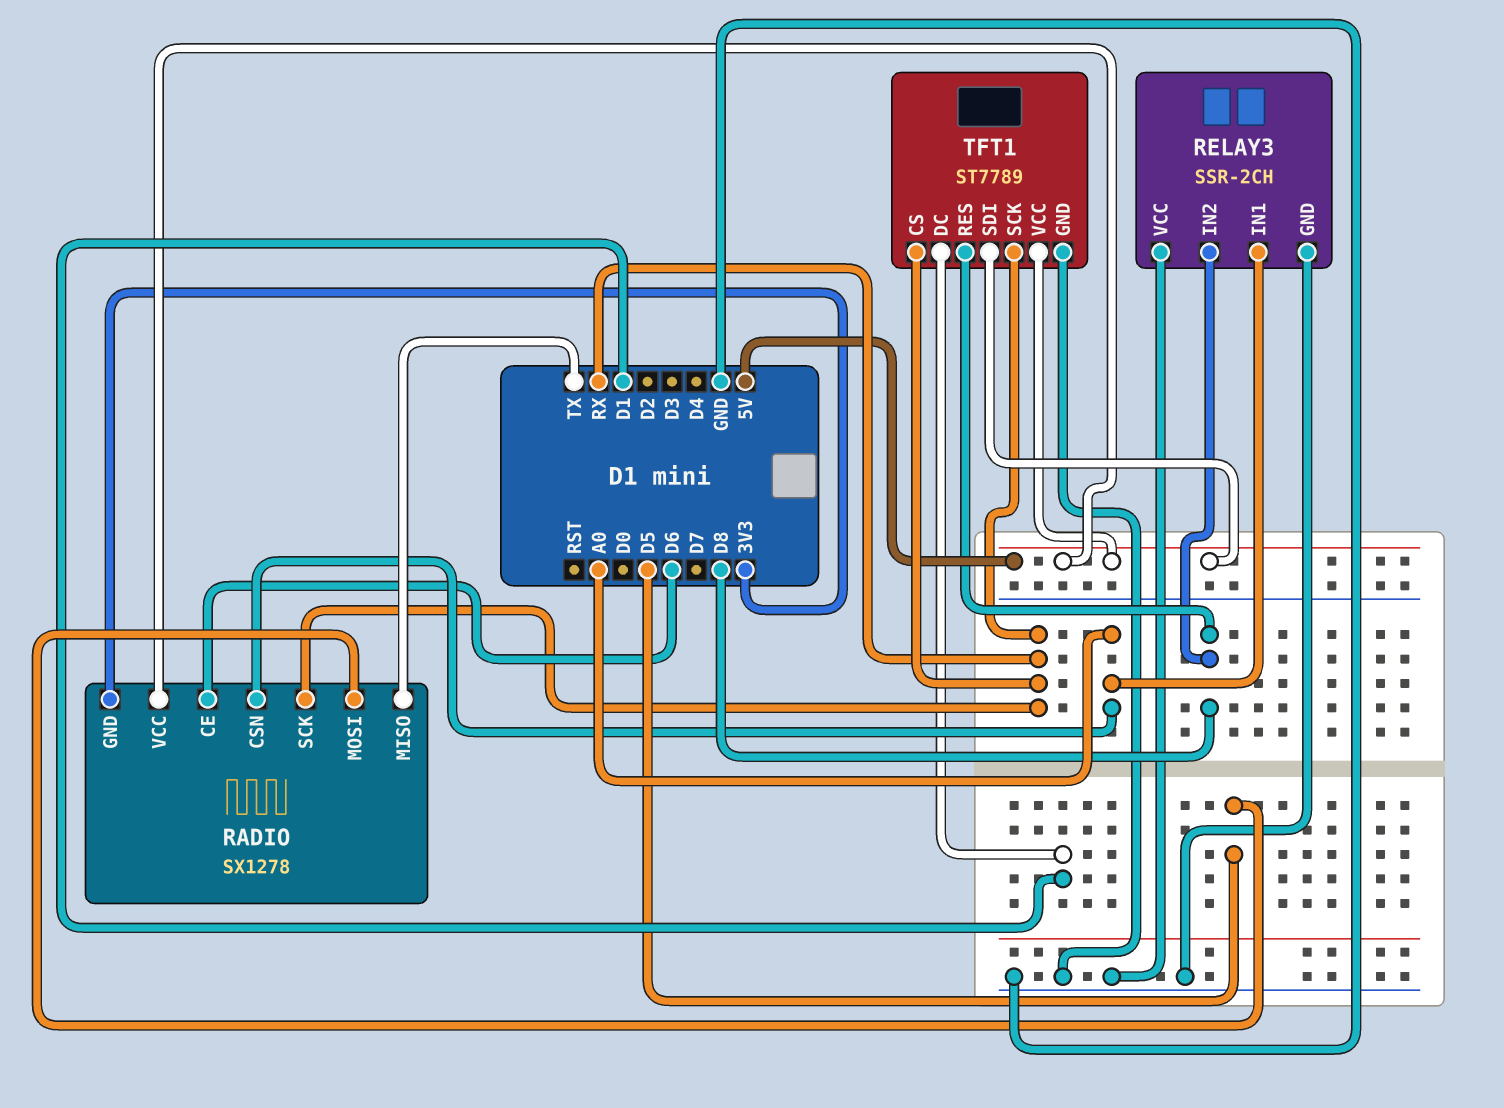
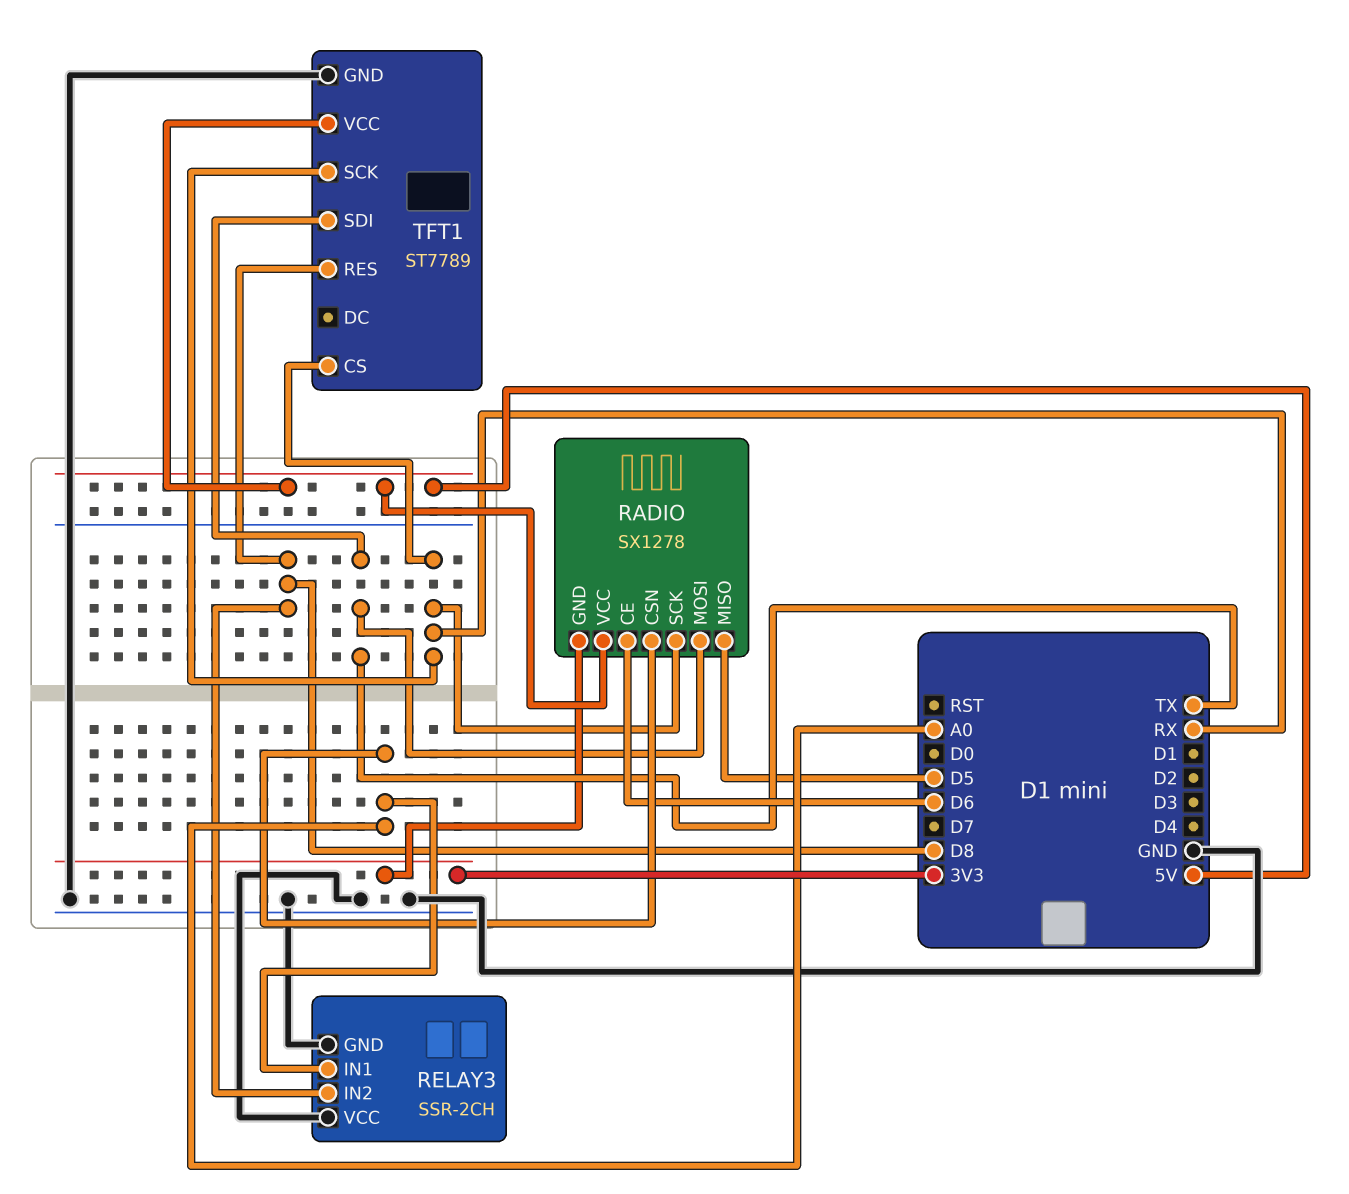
RADIO pin MISO: TX -> D5
RADIO pin MOSI: D5 -> TX
TFT1 pin DC: D1 -> none
TFT1 pin SDI: 5V -> TX

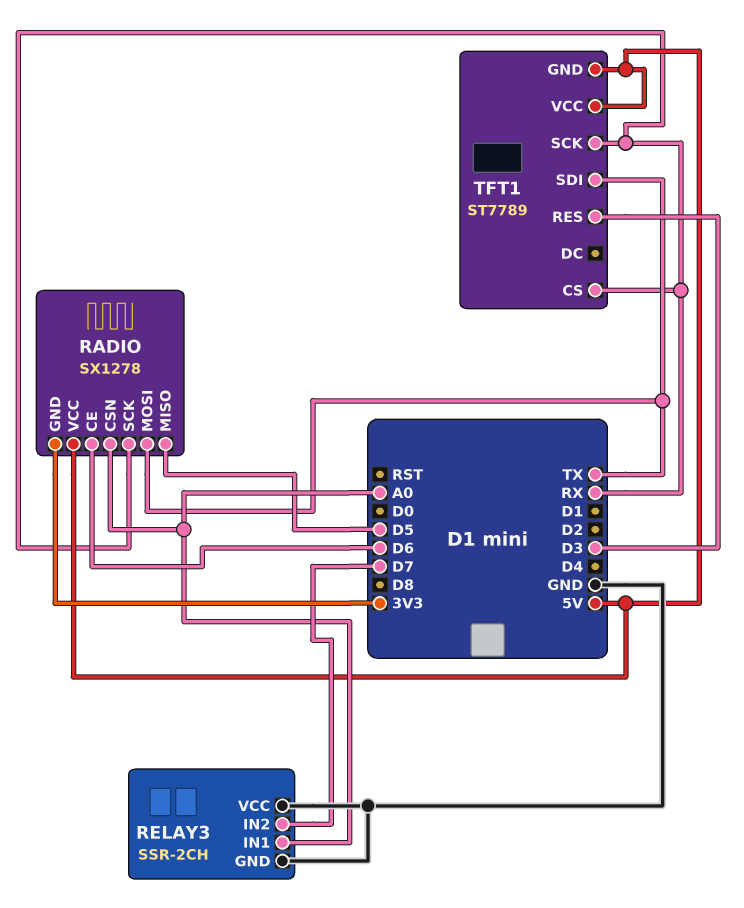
RELAY3 pin IN2: D8 -> D7
TFT1 pin GND: GND -> 5V
TFT1 pin RES: D8 -> D3

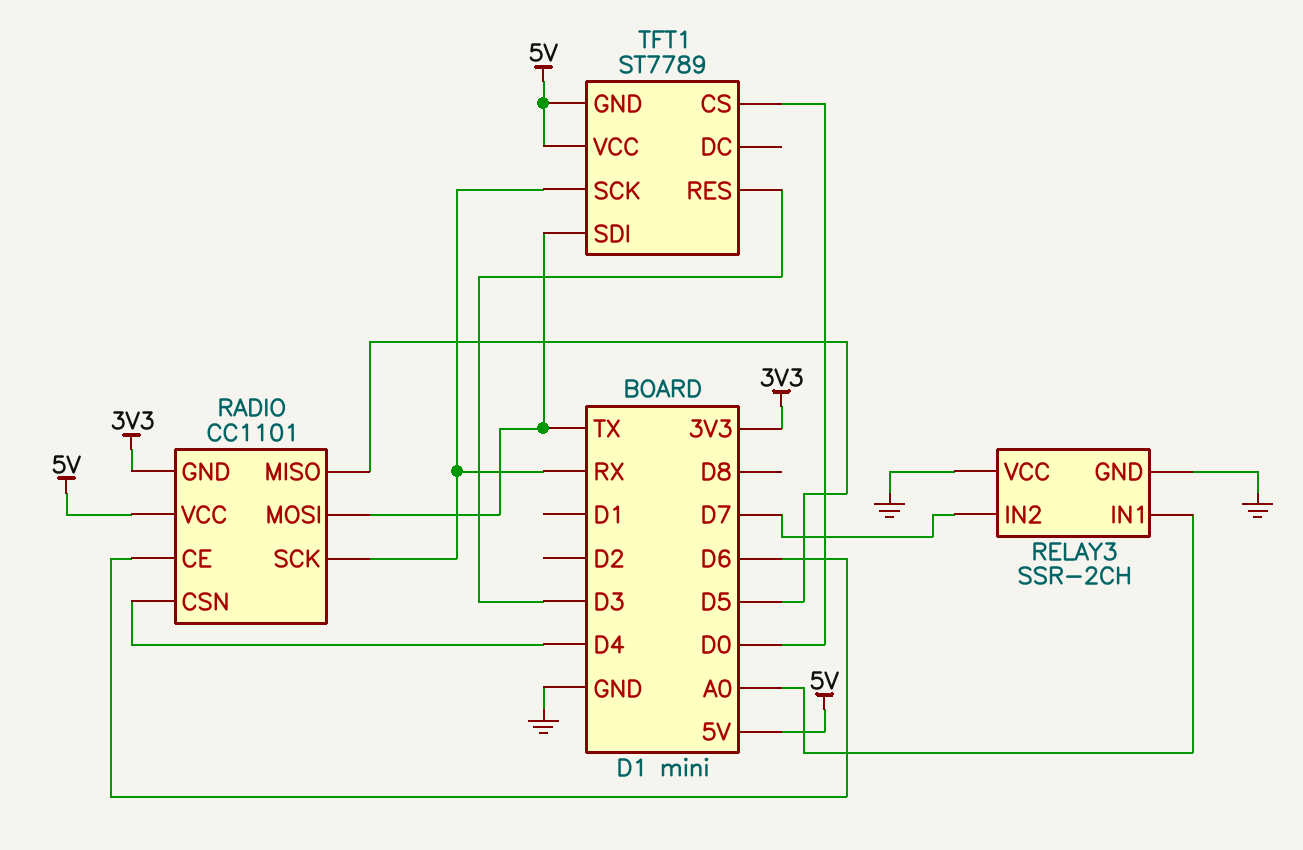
RADIO: SX1278 -> CC1101
RADIO pin CSN: A0 -> D4
TFT1 pin CS: RX -> D0

